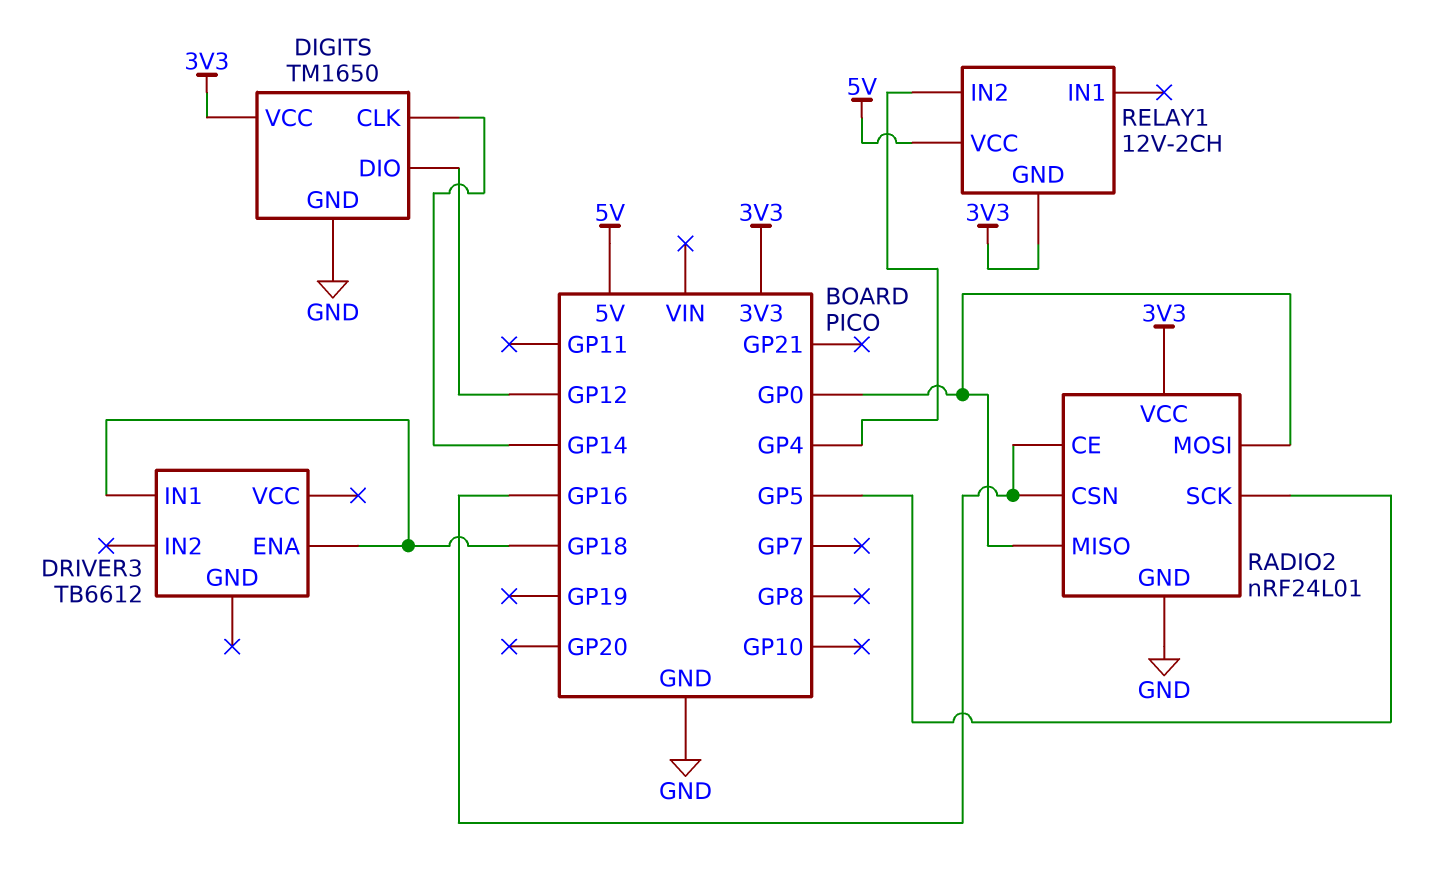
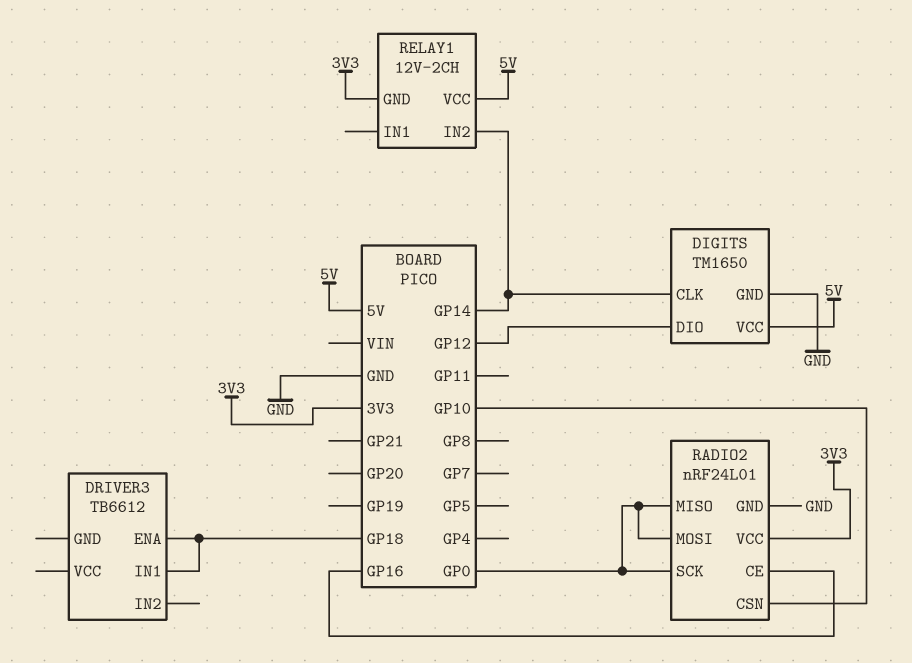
DIGITS pin VCC: 3V3 -> 5V
RADIO2 pin CSN: GP16 -> GP10
RADIO2 pin SCK: GP5 -> GP0
RELAY1 pin IN2: GP4 -> GP14

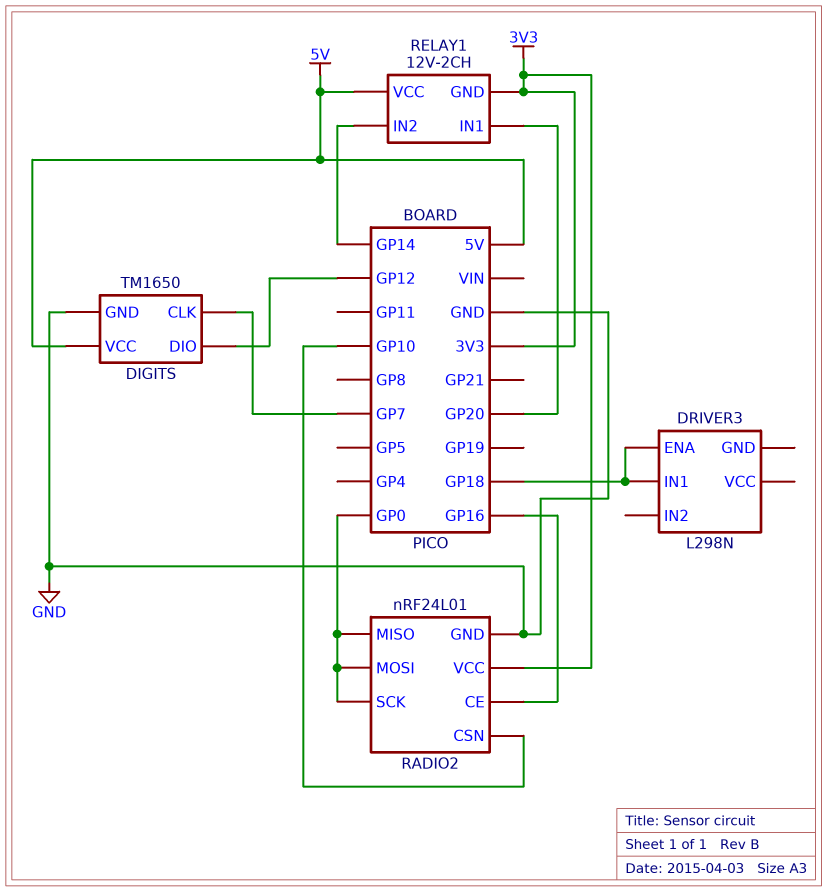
DIGITS pin CLK: GP14 -> GP7
DRIVER3: TB6612 -> L298N
RELAY1 pin IN1: none -> GP20

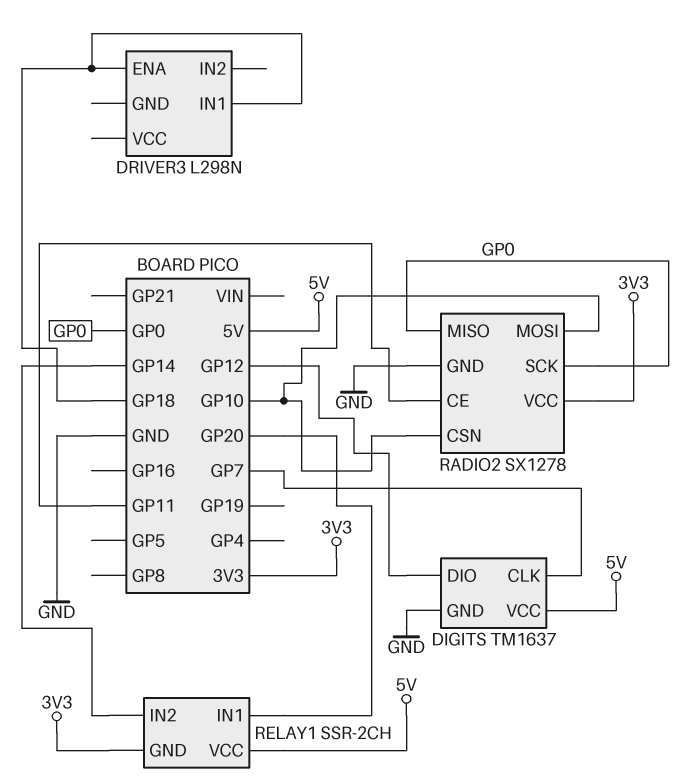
DIGITS: TM1650 -> TM1637
RADIO2: nRF24L01 -> SX1278
RADIO2 pin CE: GP16 -> GP11
RADIO2 pin MOSI: GP0 -> GP10
RELAY1: 12V-2CH -> SSR-2CH

